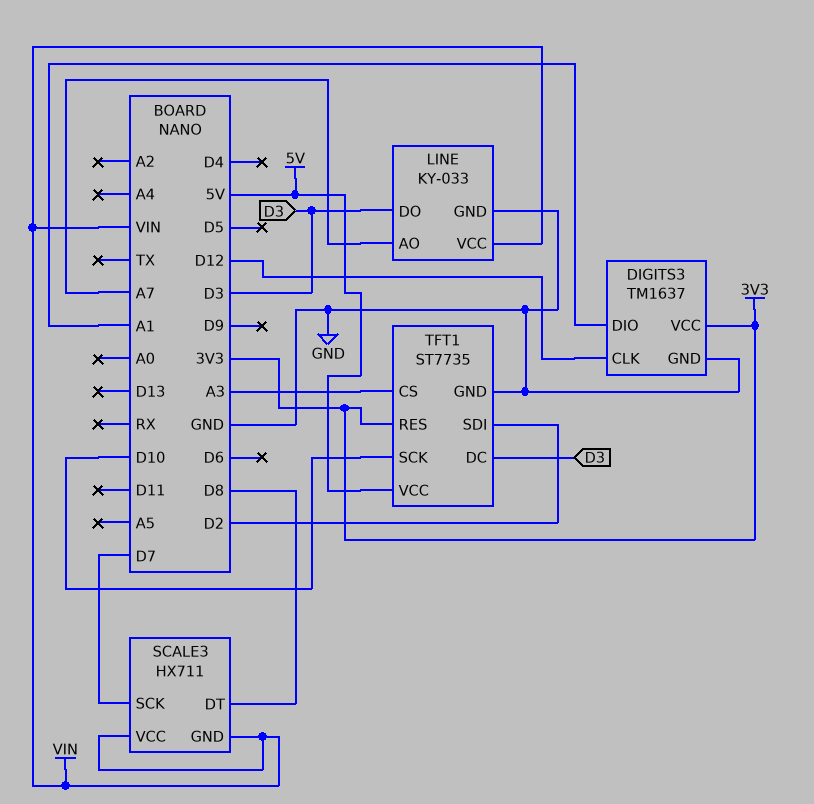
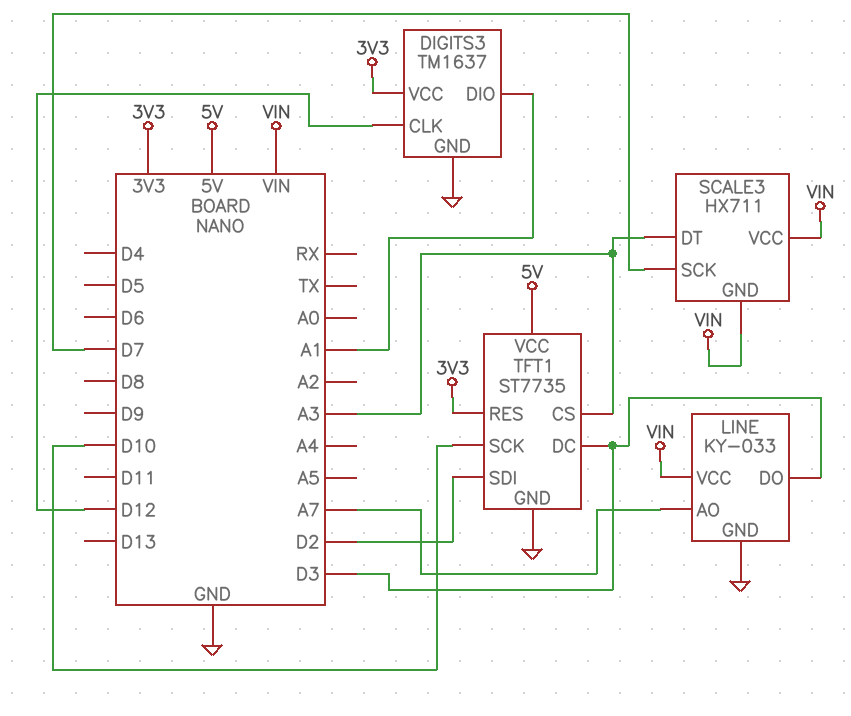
SCALE3 pin DT: D8 -> A3

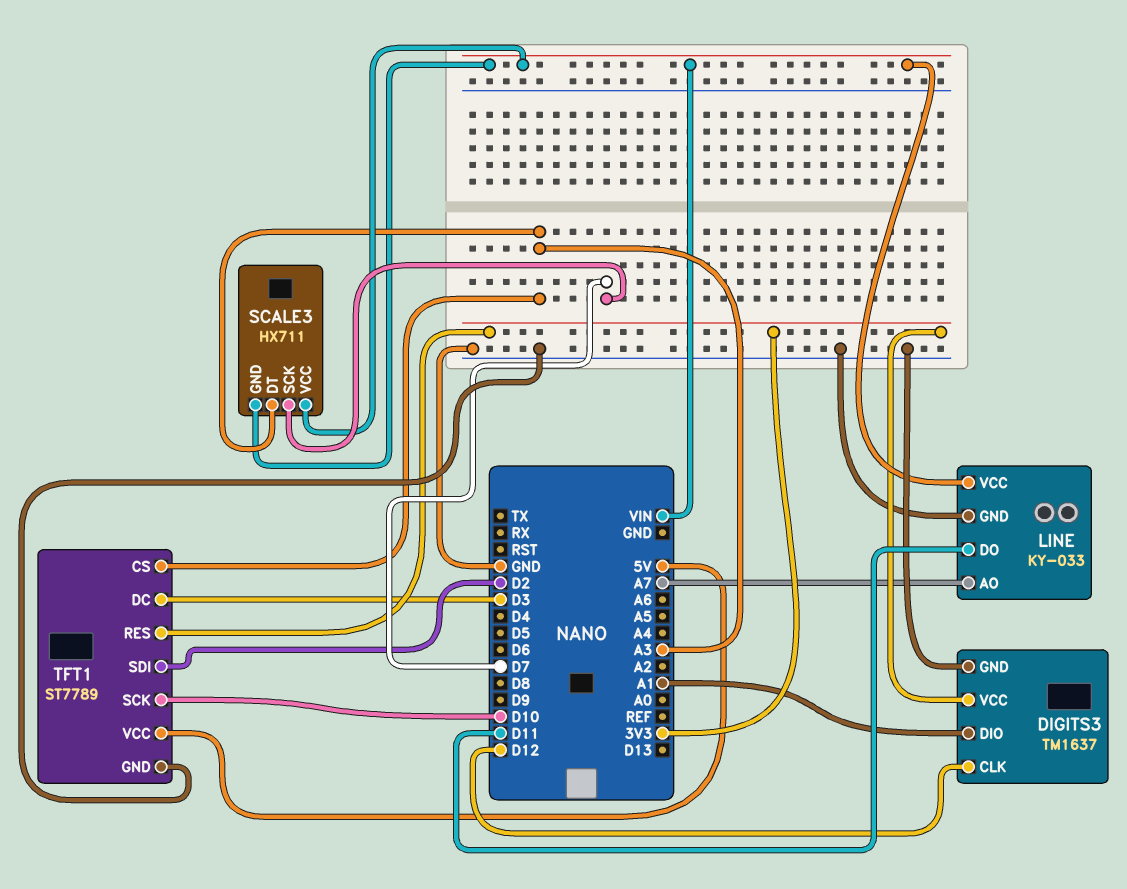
LINE pin DO: D3 -> D11
TFT1: ST7735 -> ST7789

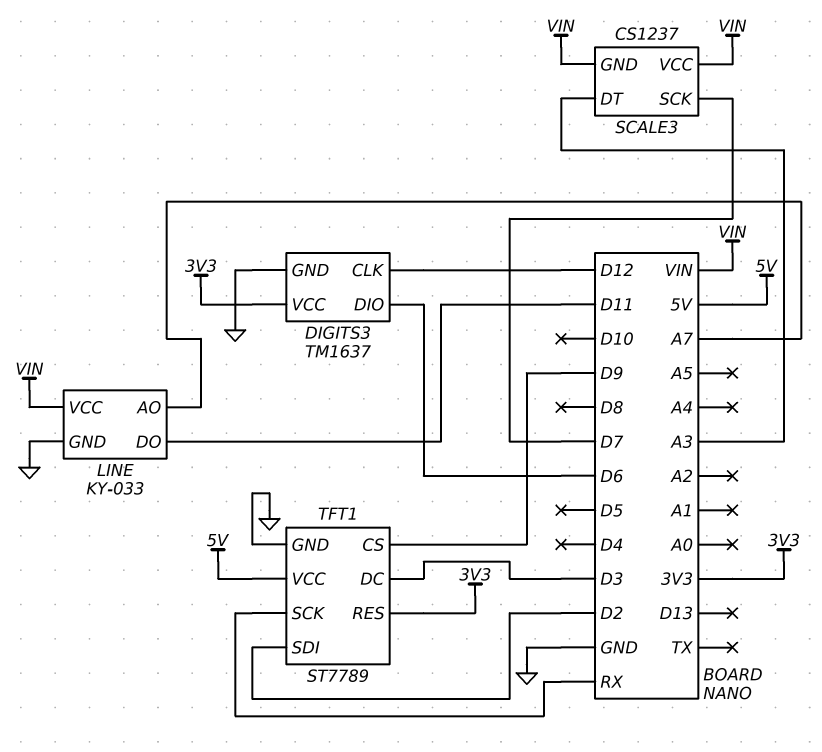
DIGITS3 pin DIO: A1 -> D6
SCALE3: HX711 -> CS1237
TFT1 pin CS: A3 -> D9
TFT1 pin SCK: D10 -> RX

